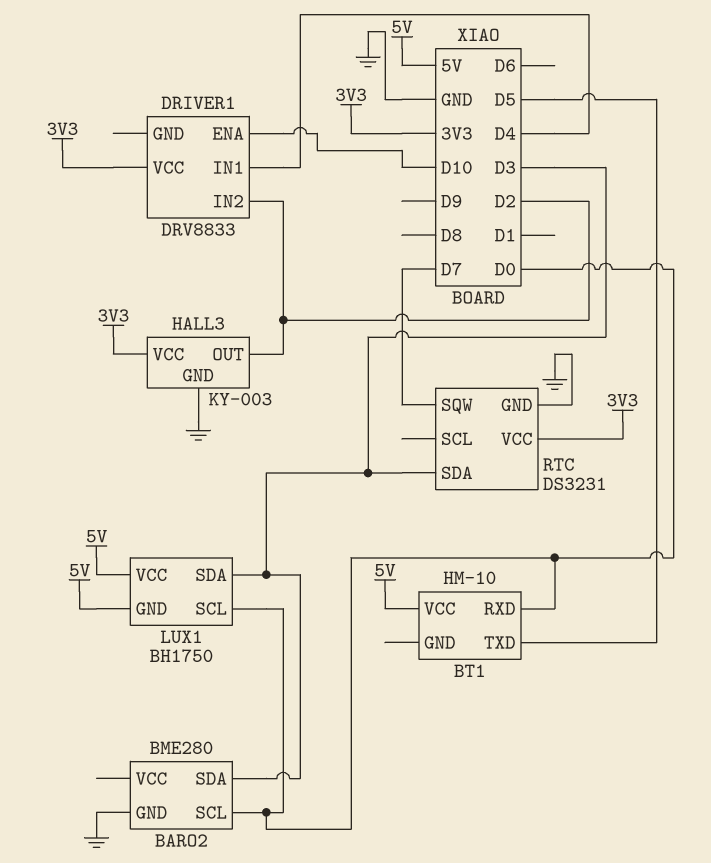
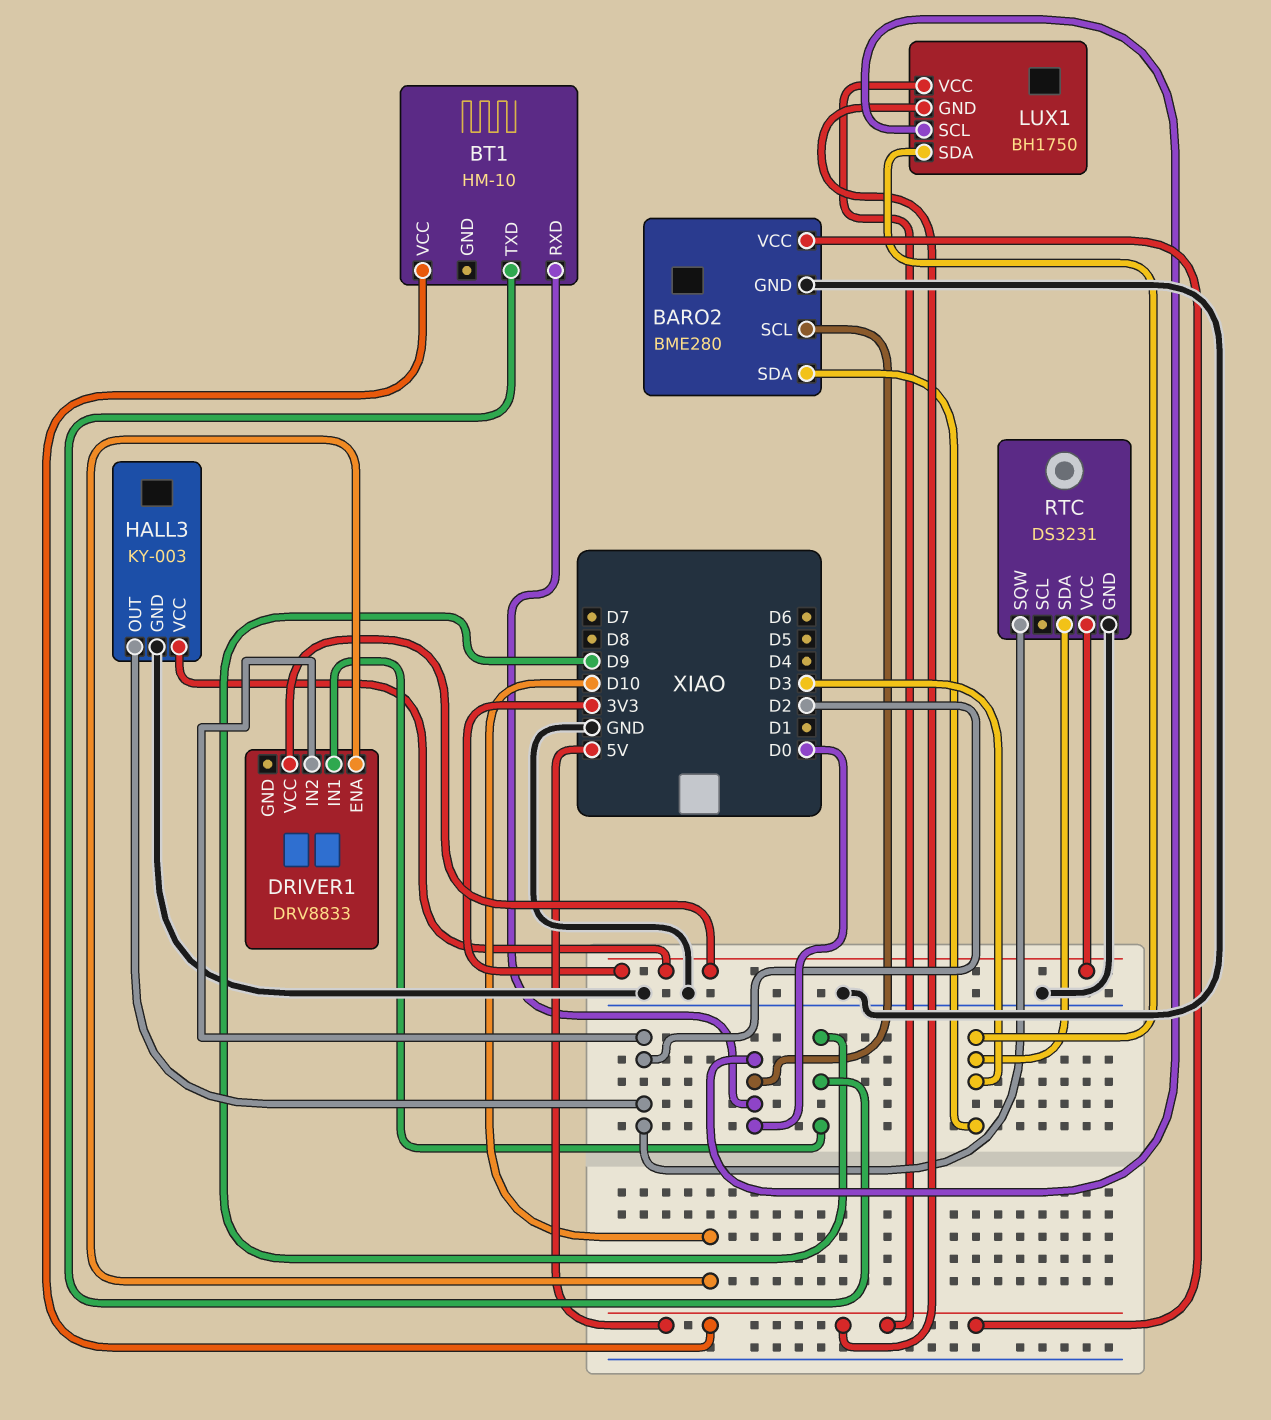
BARO2 pin VCC: none -> 5V
BT1 pin TXD: D5 -> D9
DRIVER1 pin IN1: D4 -> D9
RTC pin SQW: D7 -> D2

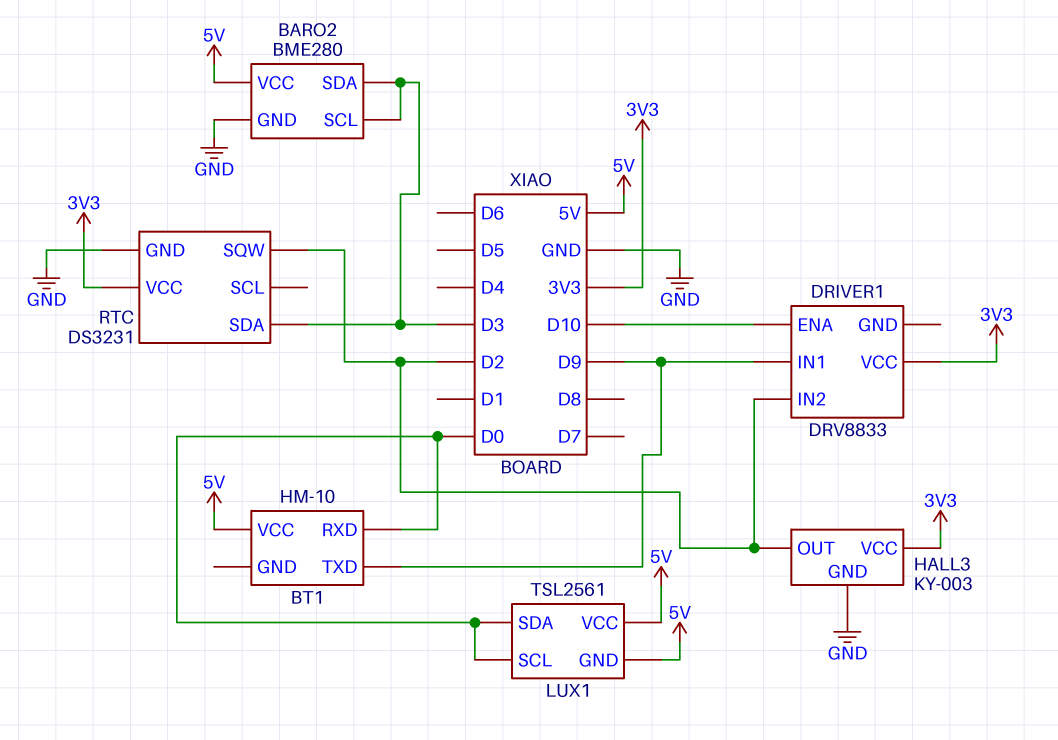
BARO2 pin SCL: D0 -> D3
LUX1: BH1750 -> TSL2561
LUX1 pin SDA: D3 -> D0

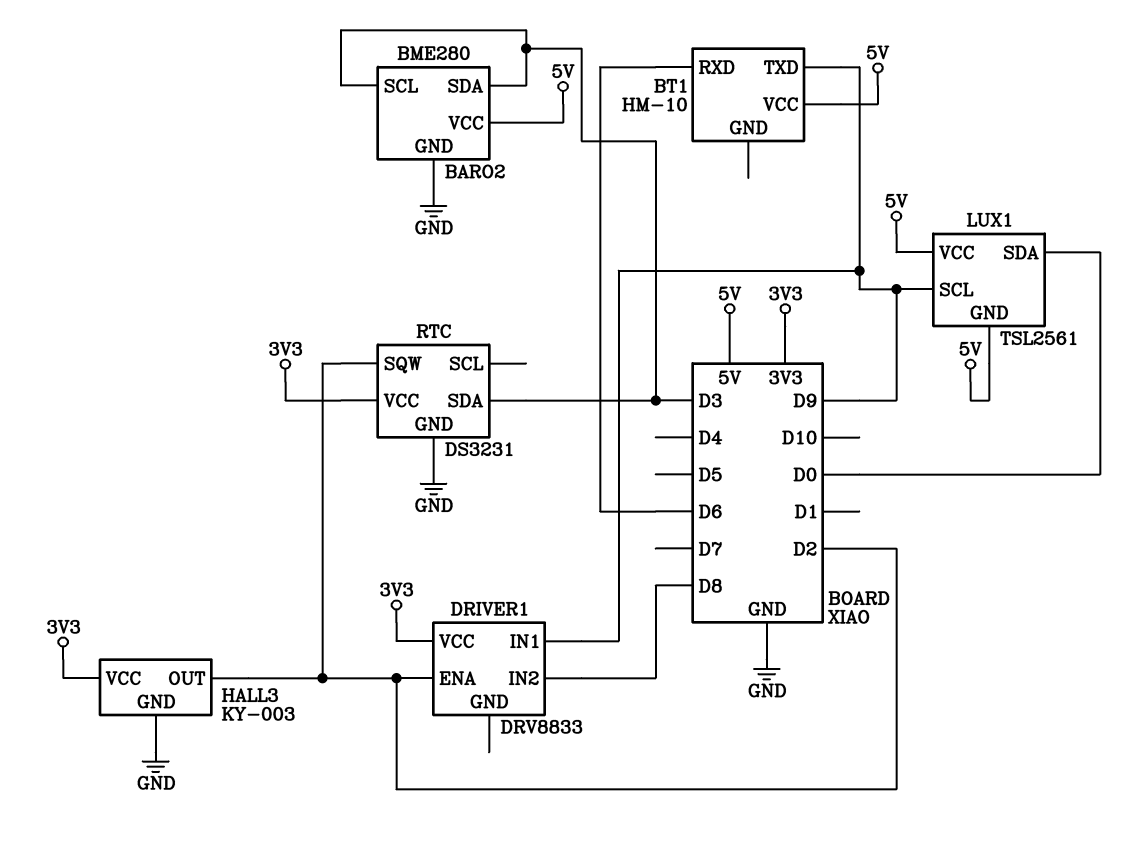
BT1 pin RXD: D0 -> D6
DRIVER1 pin ENA: D10 -> D2
DRIVER1 pin IN2: D2 -> D8
LUX1 pin SCL: D0 -> D9

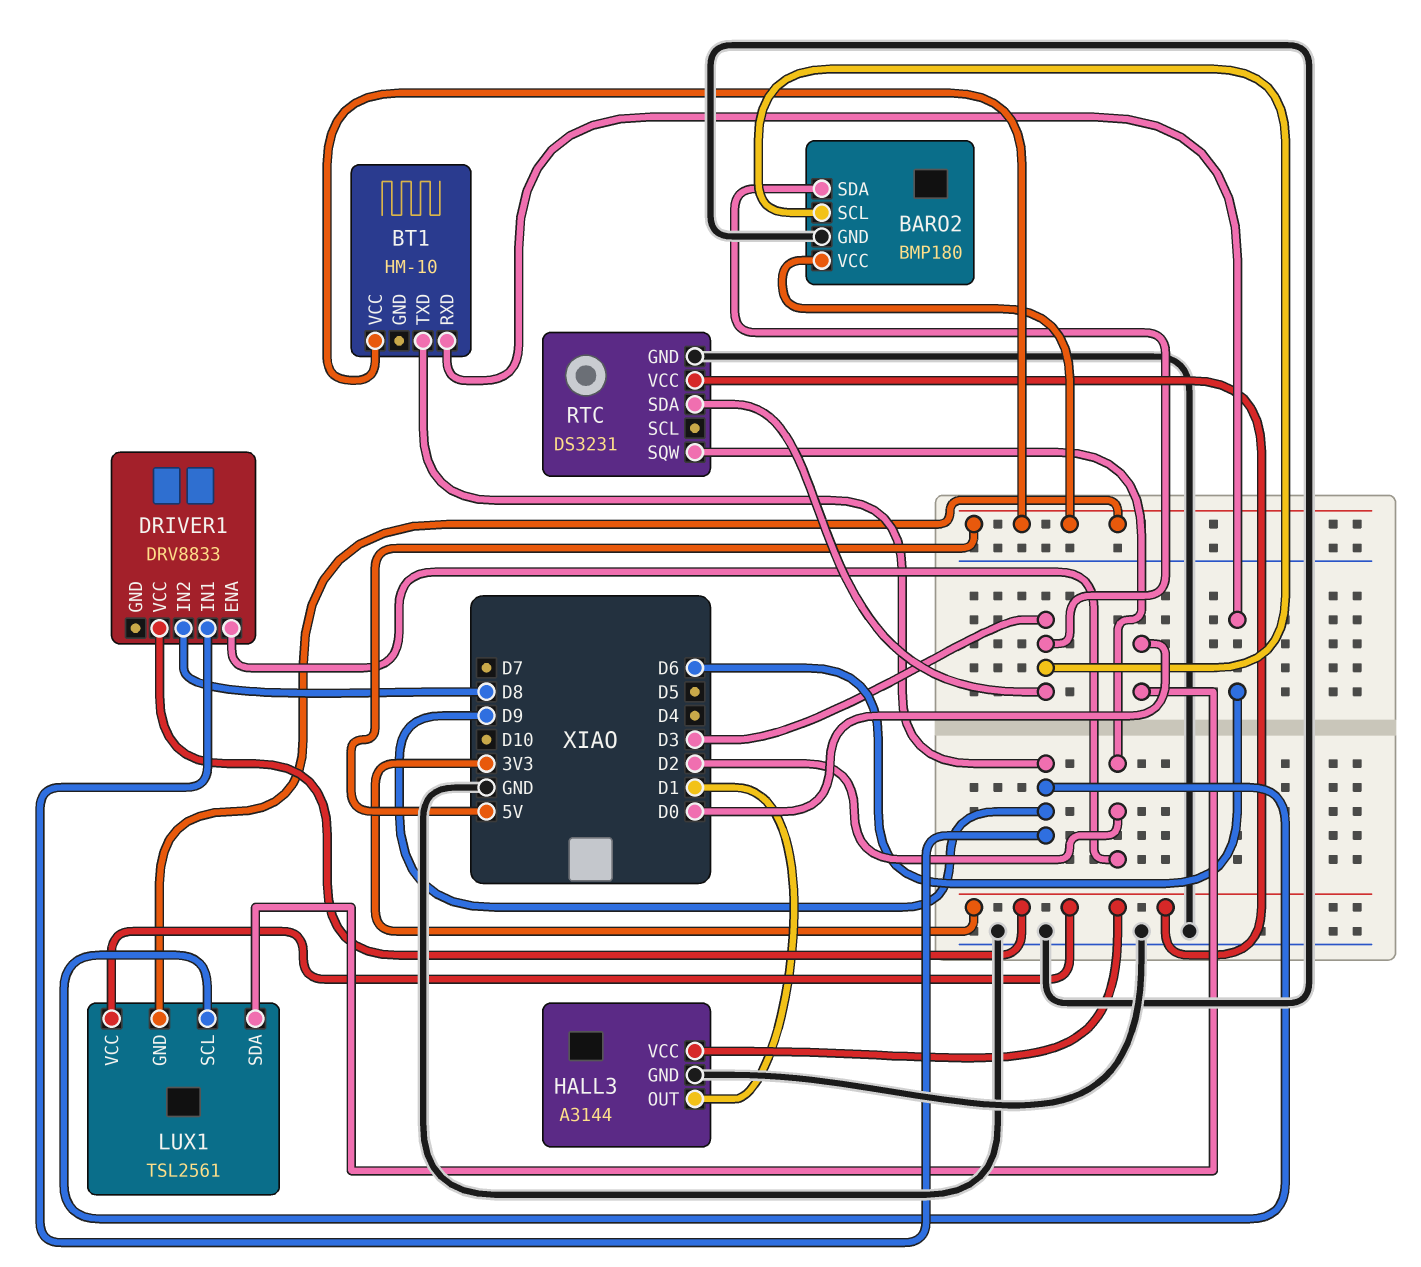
BARO2: BME280 -> BMP180
HALL3: KY-003 -> A3144
HALL3 pin OUT: D2 -> D1
LUX1 pin VCC: 5V -> 3V3

